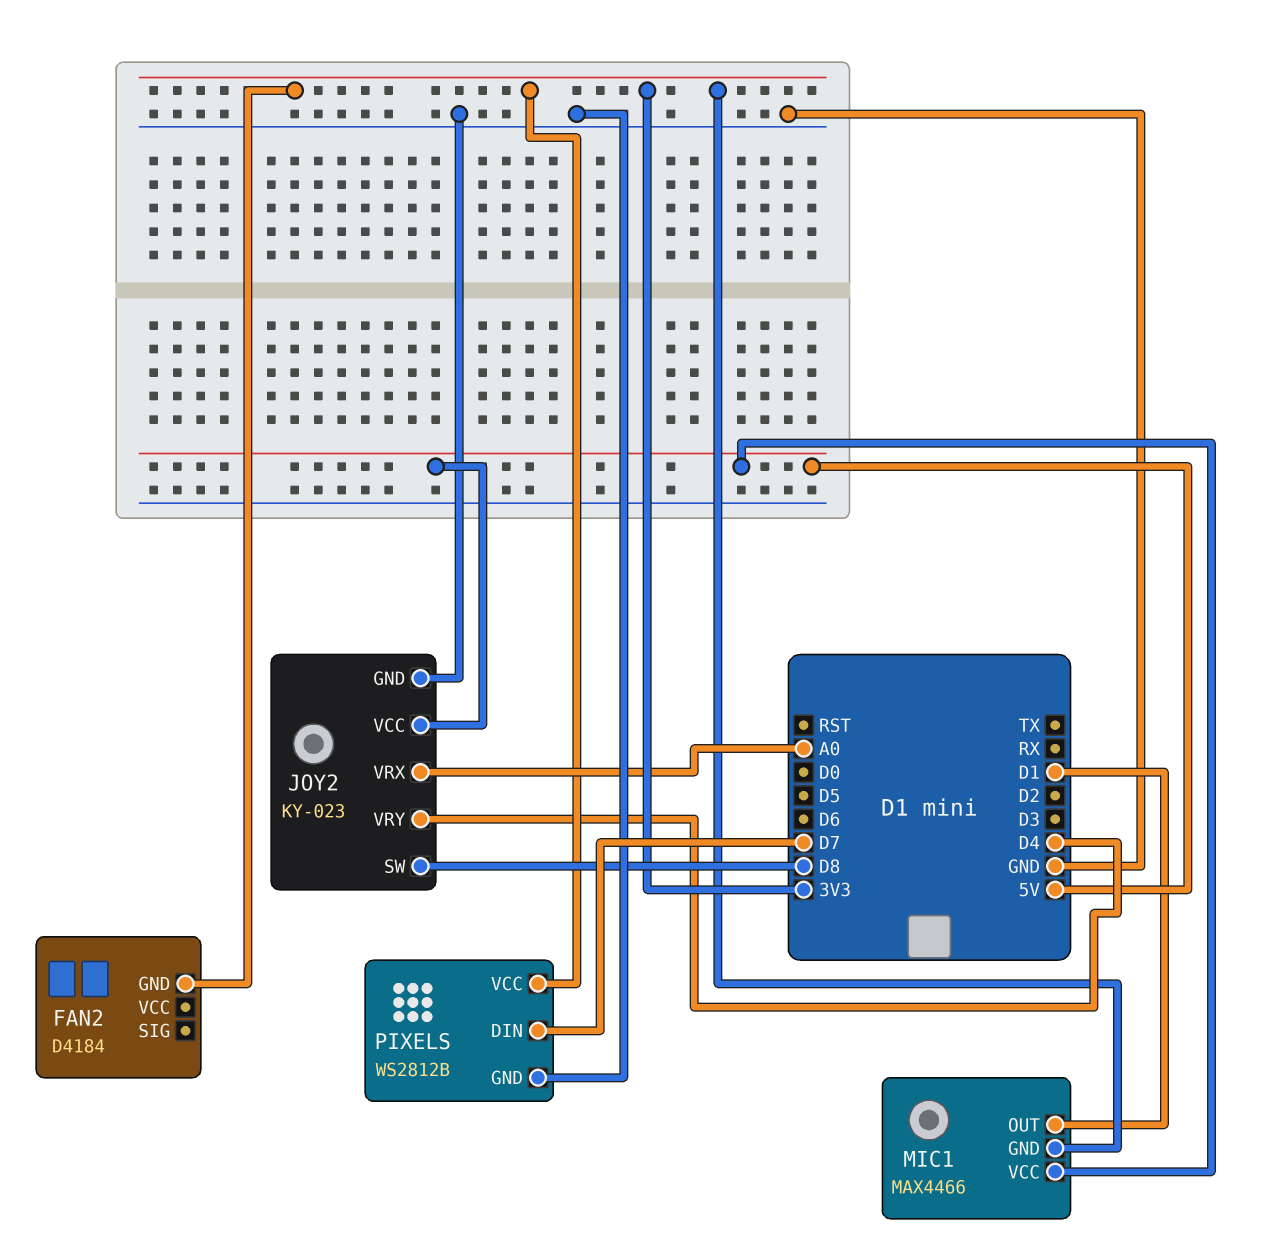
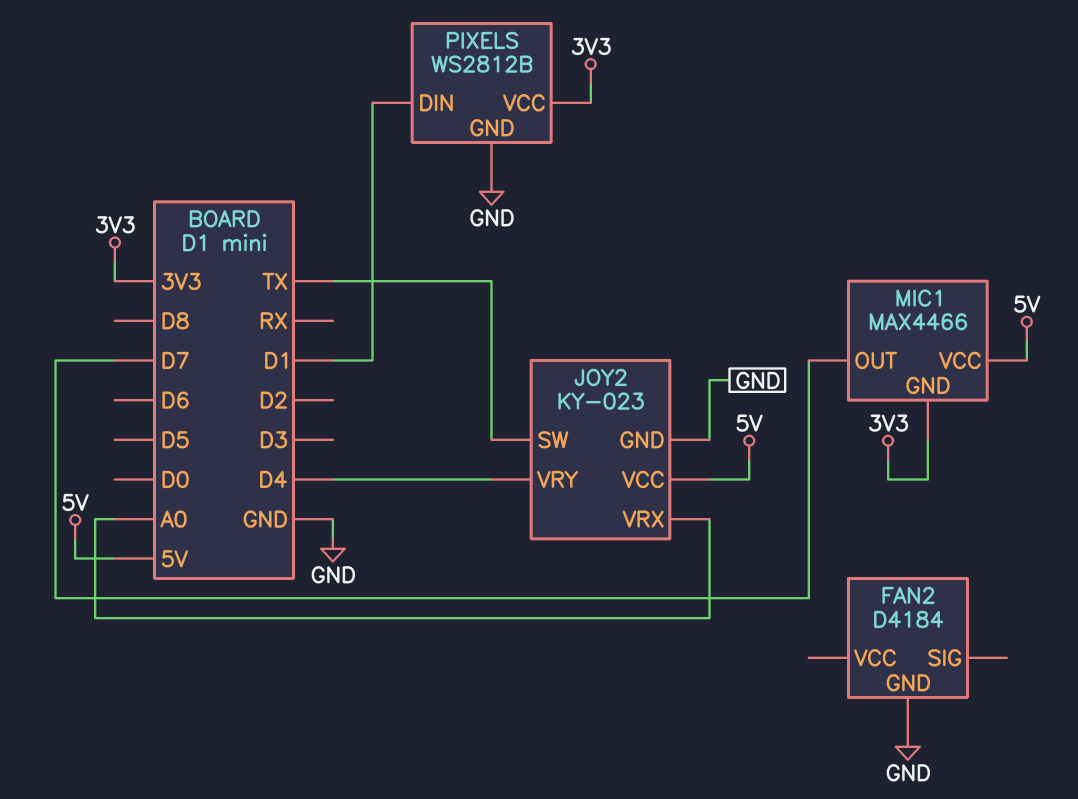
FAN2 pin GND: 3V3 -> GND
JOY2 pin SW: D8 -> TX
MIC1 pin OUT: D1 -> D7
PIXELS pin DIN: D7 -> D1

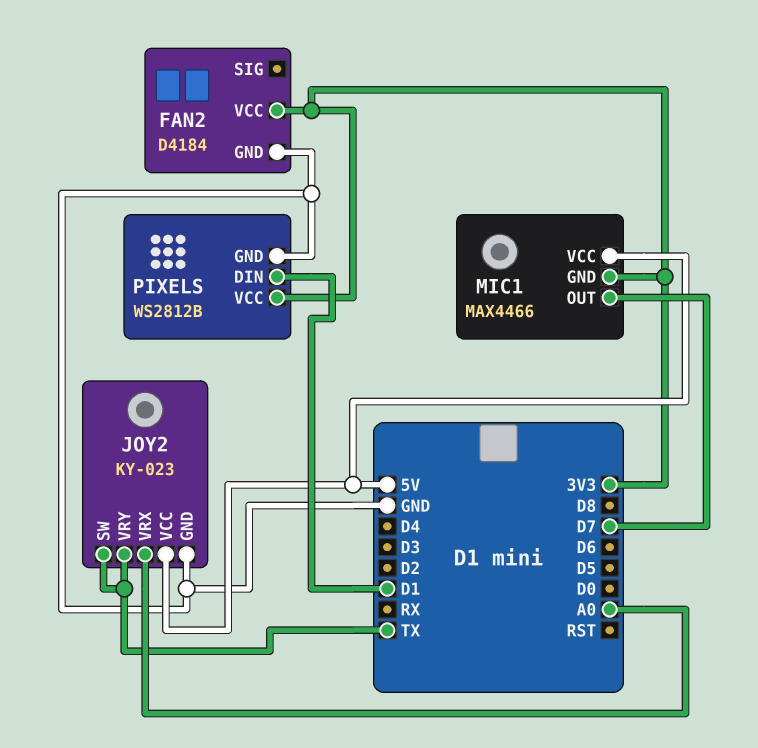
FAN2 pin VCC: none -> 3V3
JOY2 pin VRY: D4 -> TX

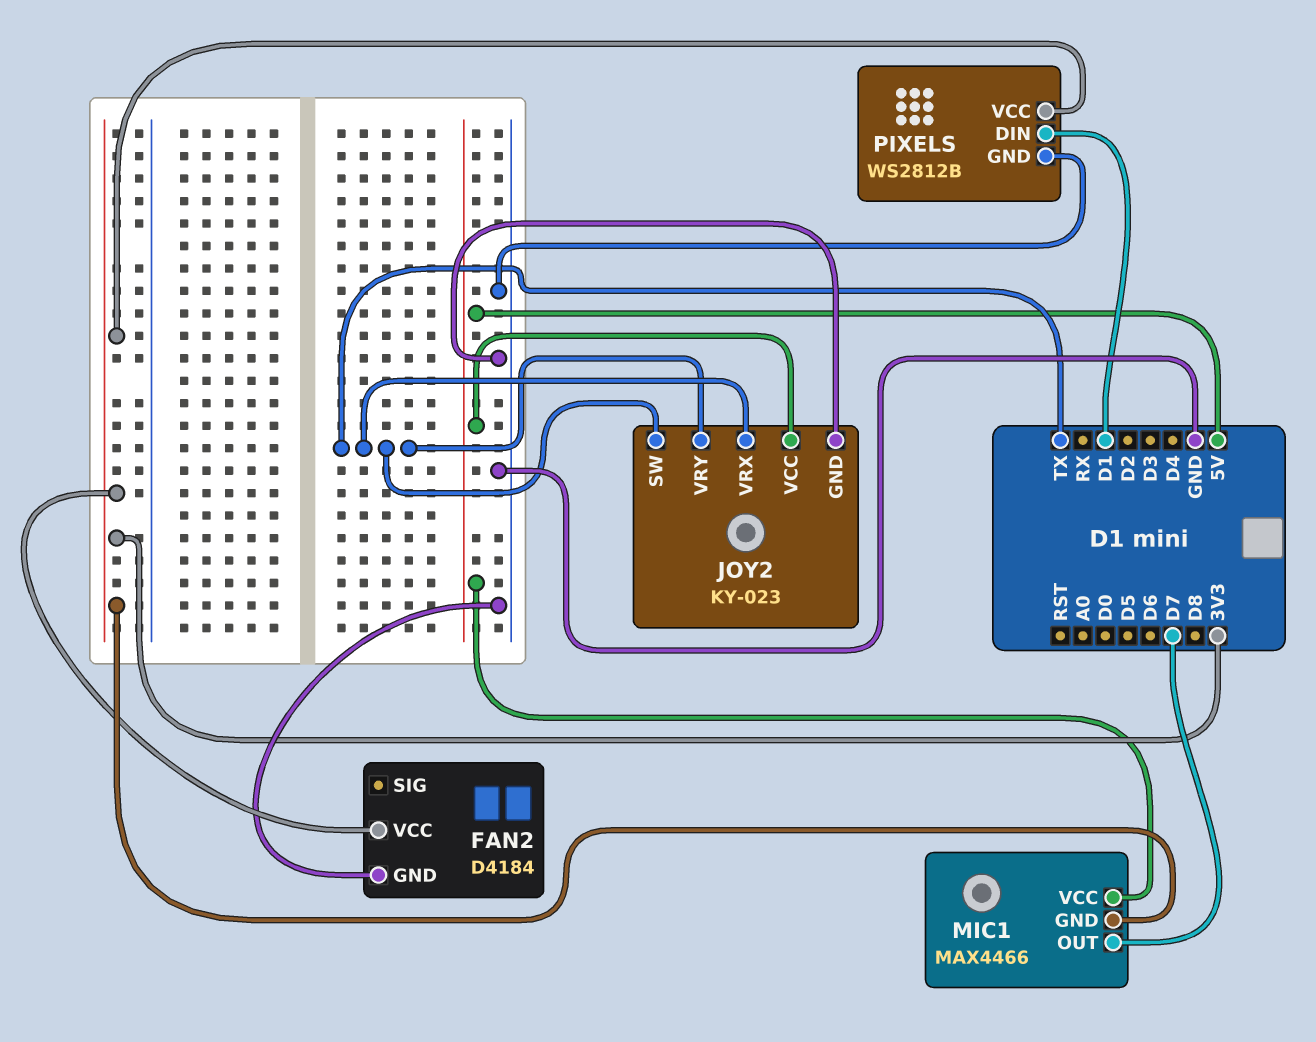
JOY2 pin VRX: A0 -> TX

